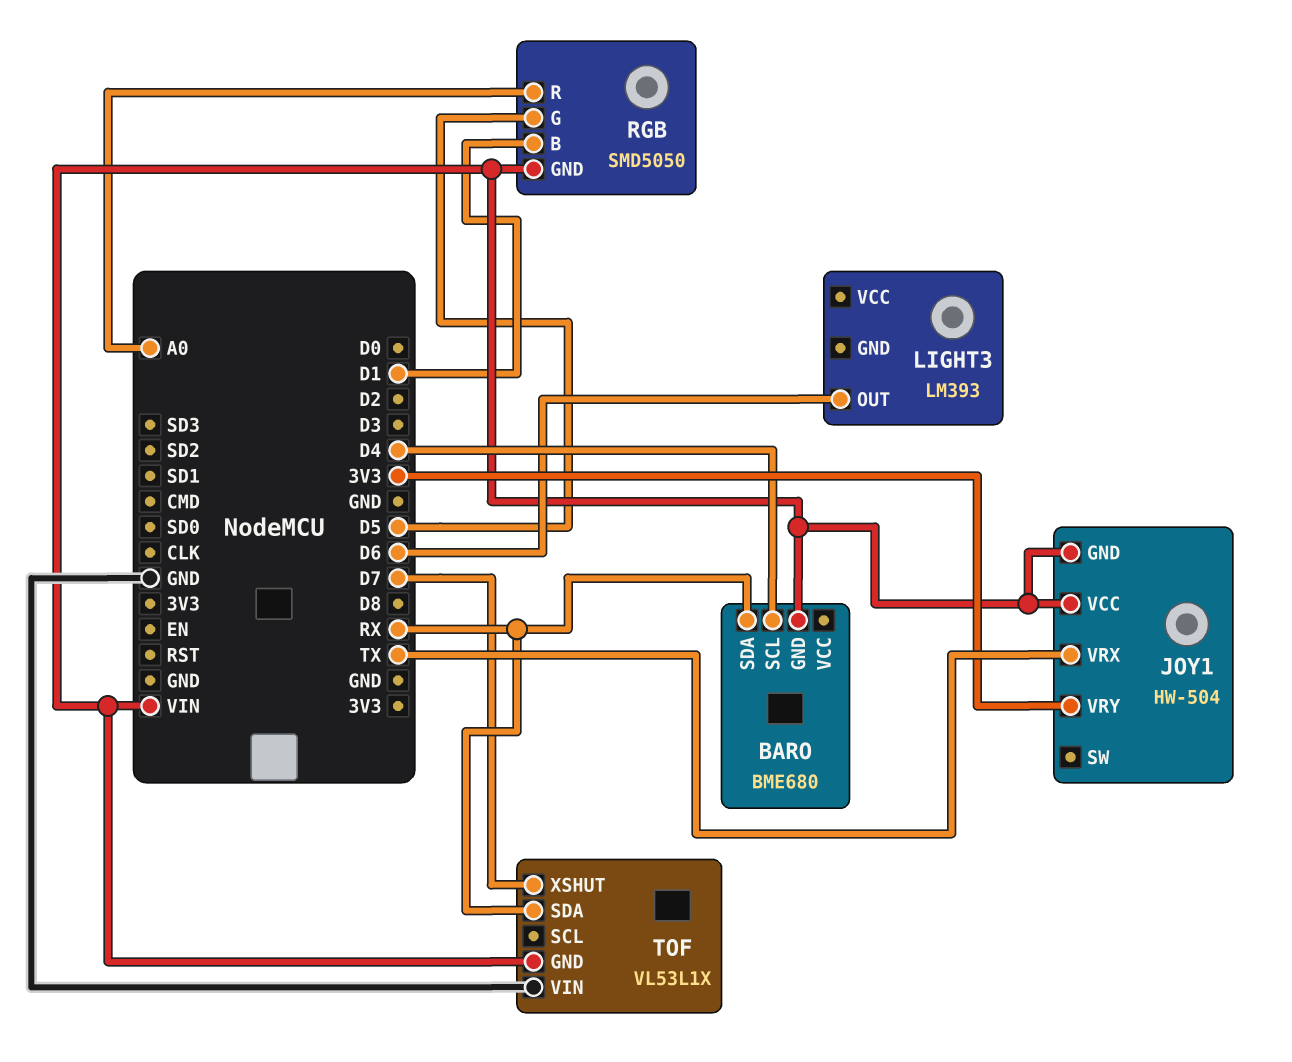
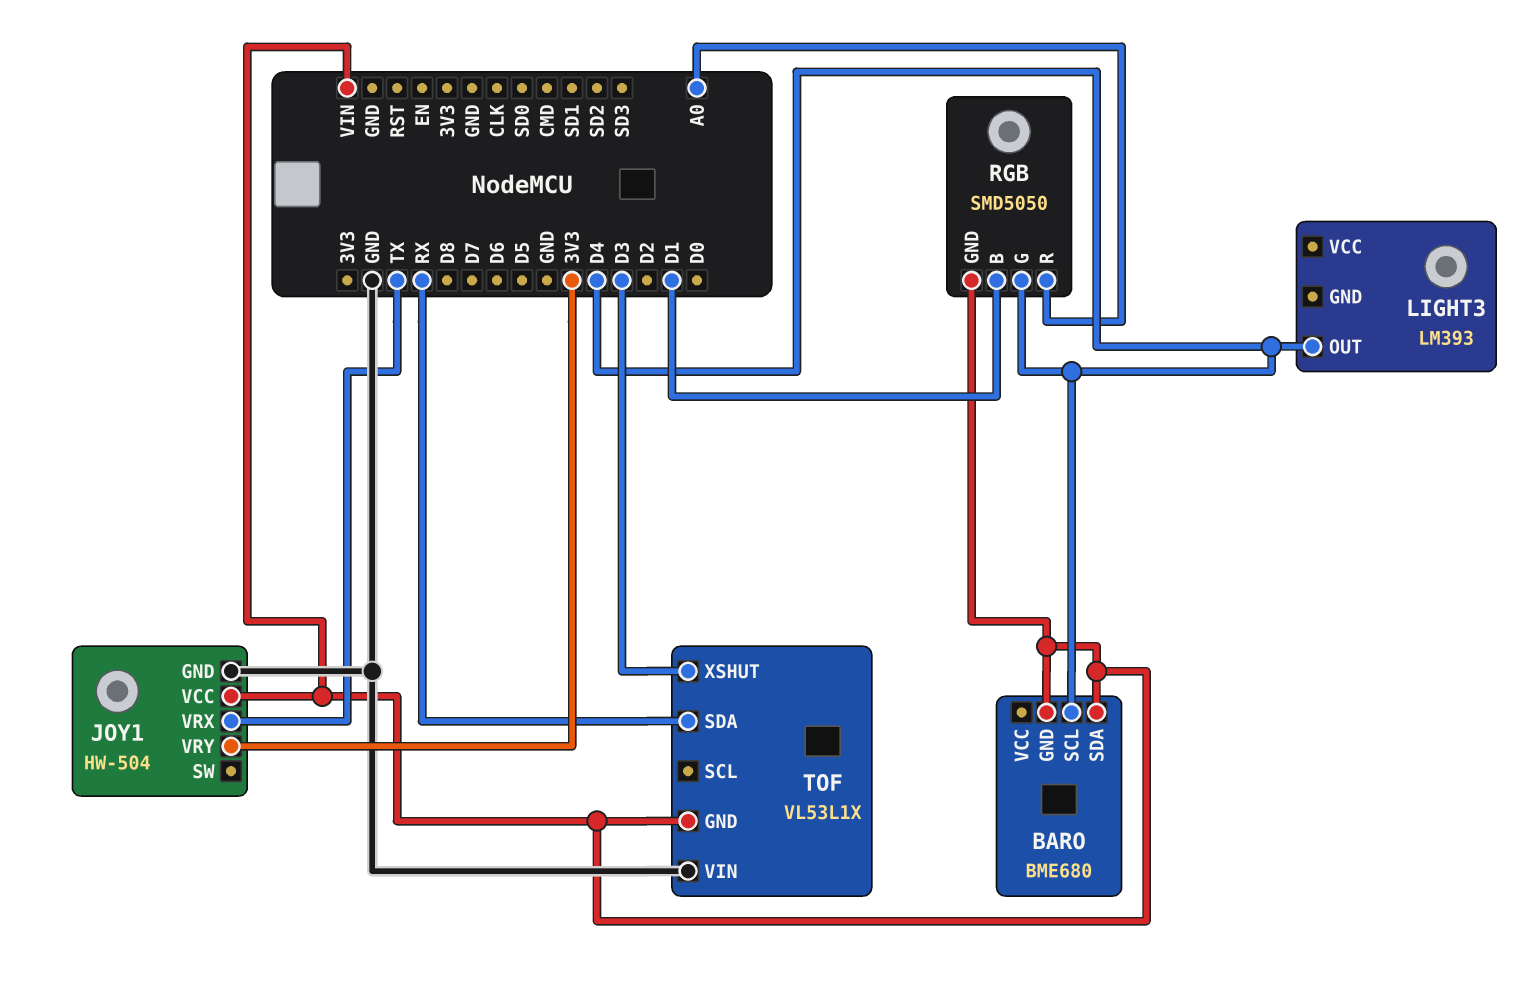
BARO pin SDA: RX -> VIN
JOY1 pin GND: VIN -> GND
LIGHT3 pin OUT: D6 -> D4
RGB pin G: D5 -> D4
TOF pin XSHUT: D7 -> D3

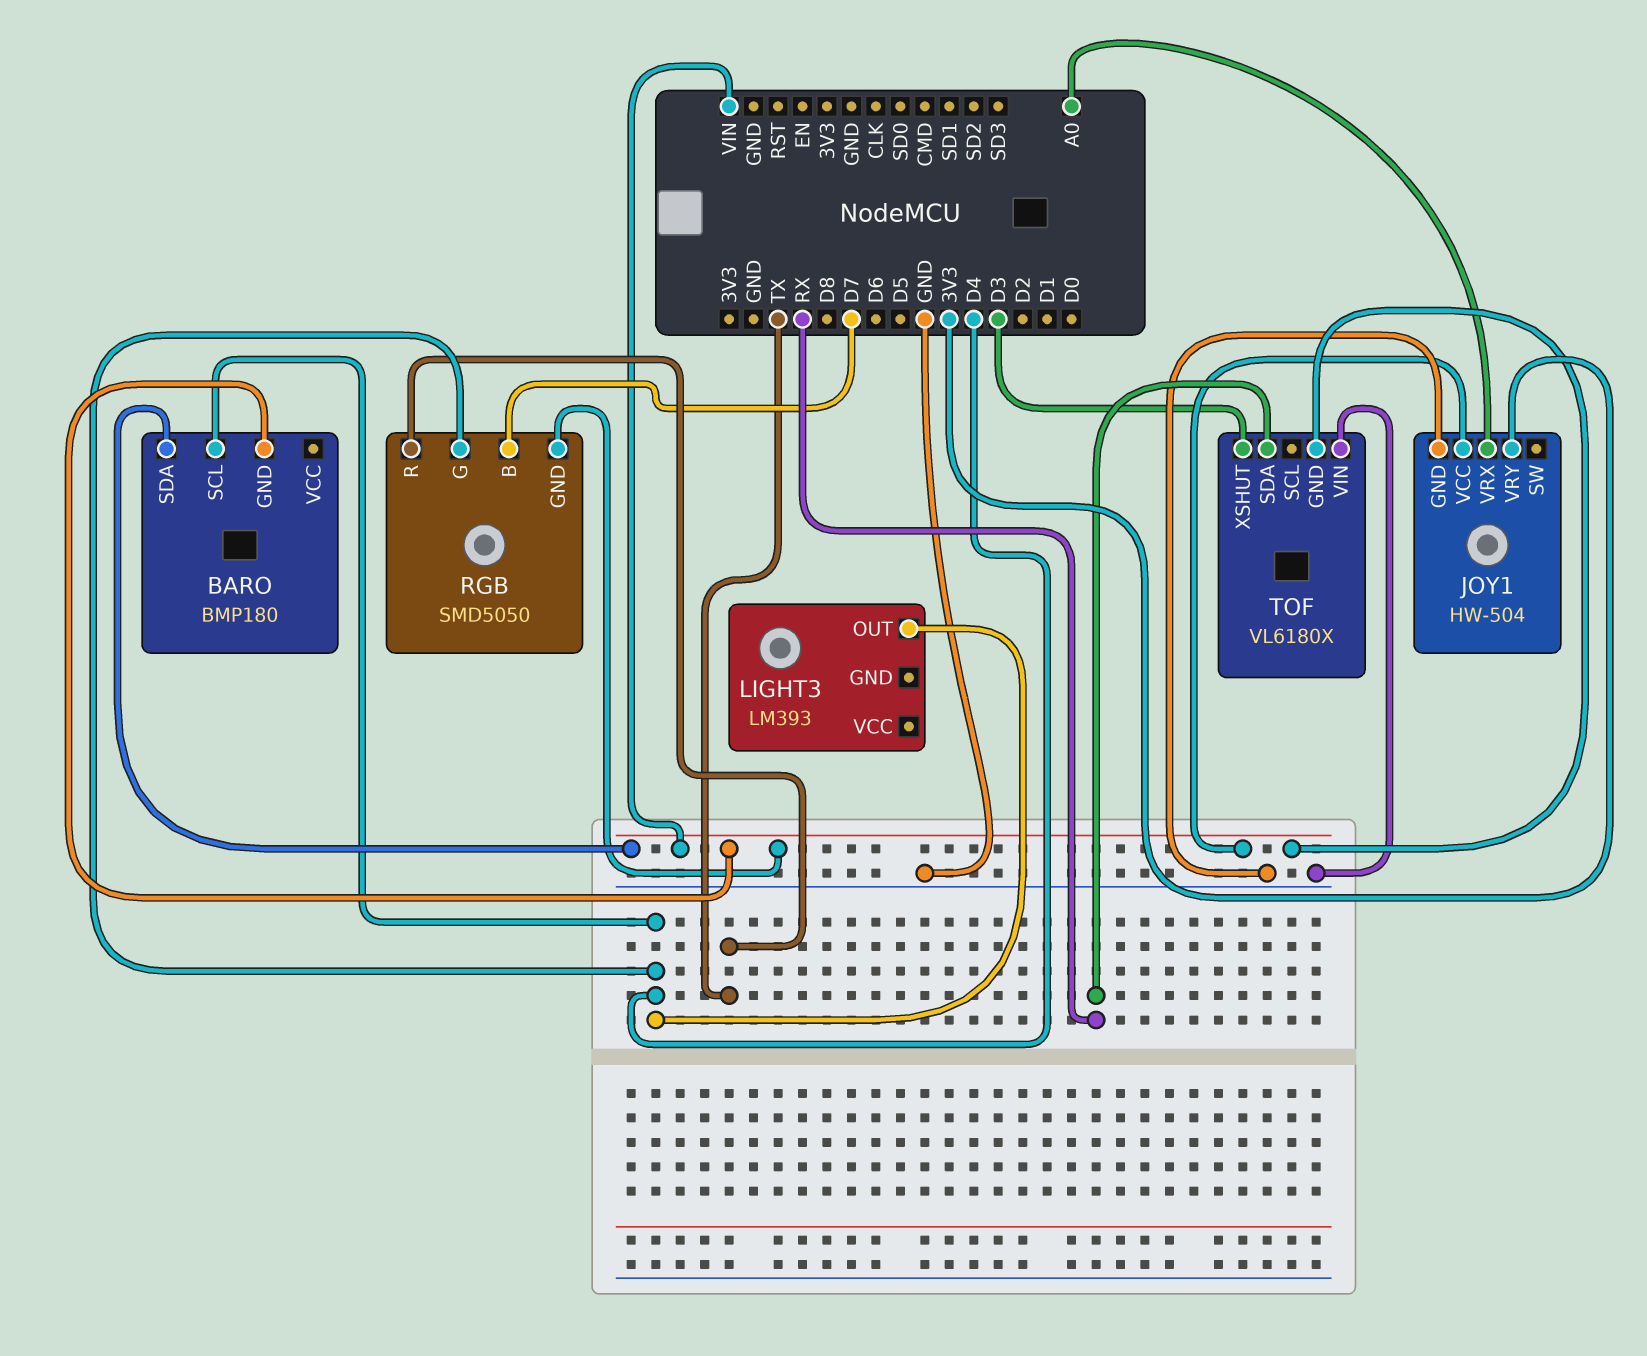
BARO: BME680 -> BMP180
JOY1 pin VRX: TX -> A0
RGB pin B: D1 -> D7
RGB pin R: A0 -> TX
TOF: VL53L1X -> VL6180X

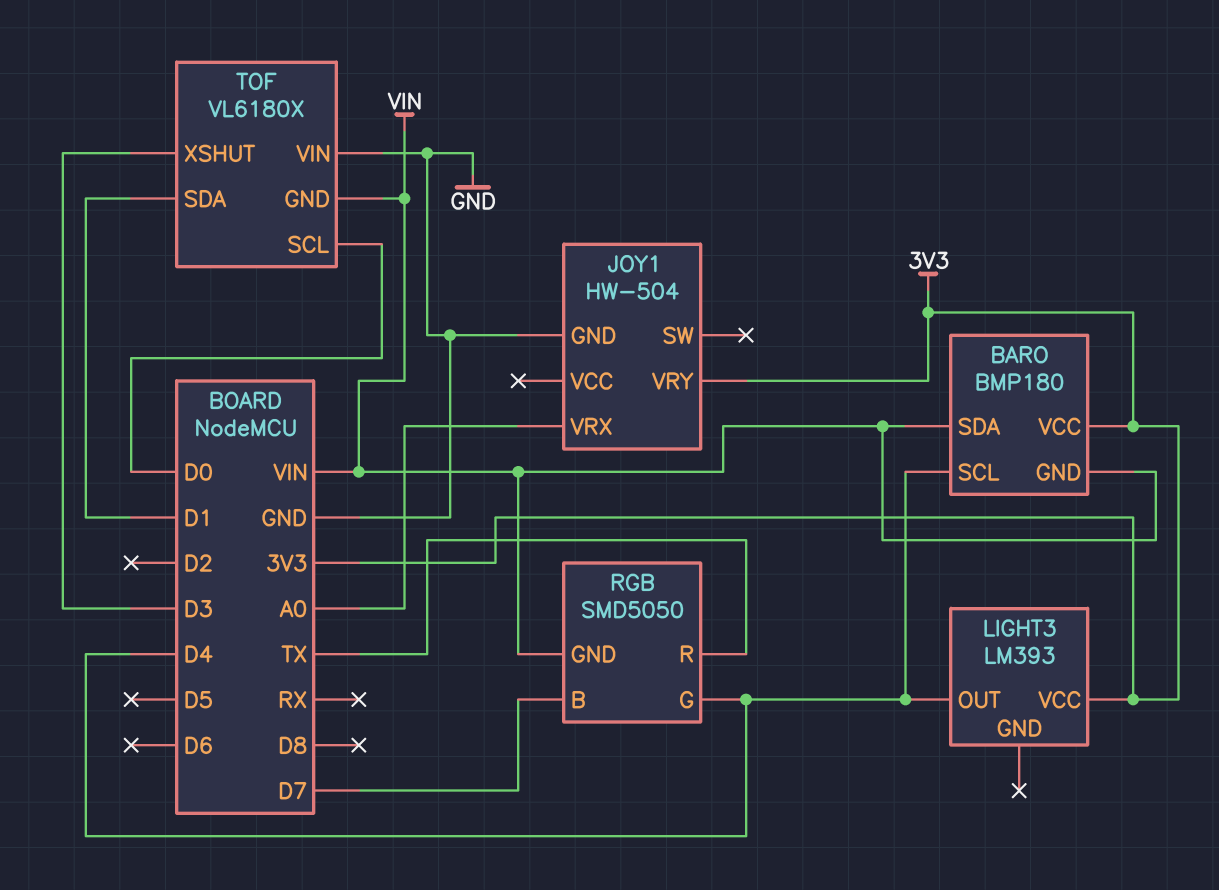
BARO pin VCC: none -> 3V3
JOY1 pin VCC: VIN -> none
LIGHT3 pin VCC: none -> 3V3
TOF pin SCL: none -> D0
TOF pin SDA: RX -> D1

